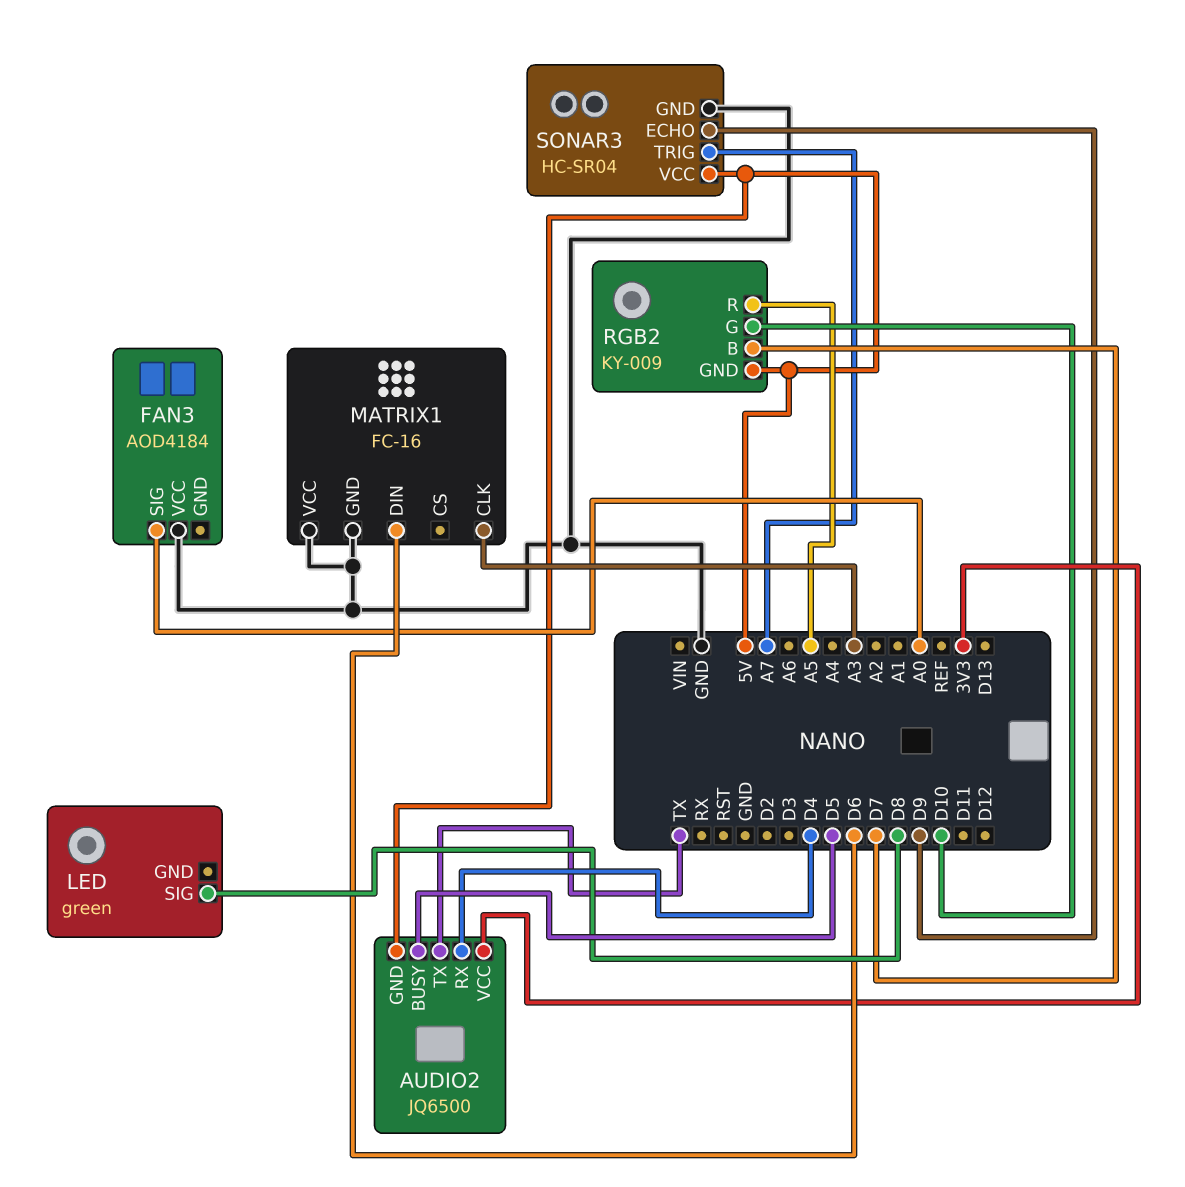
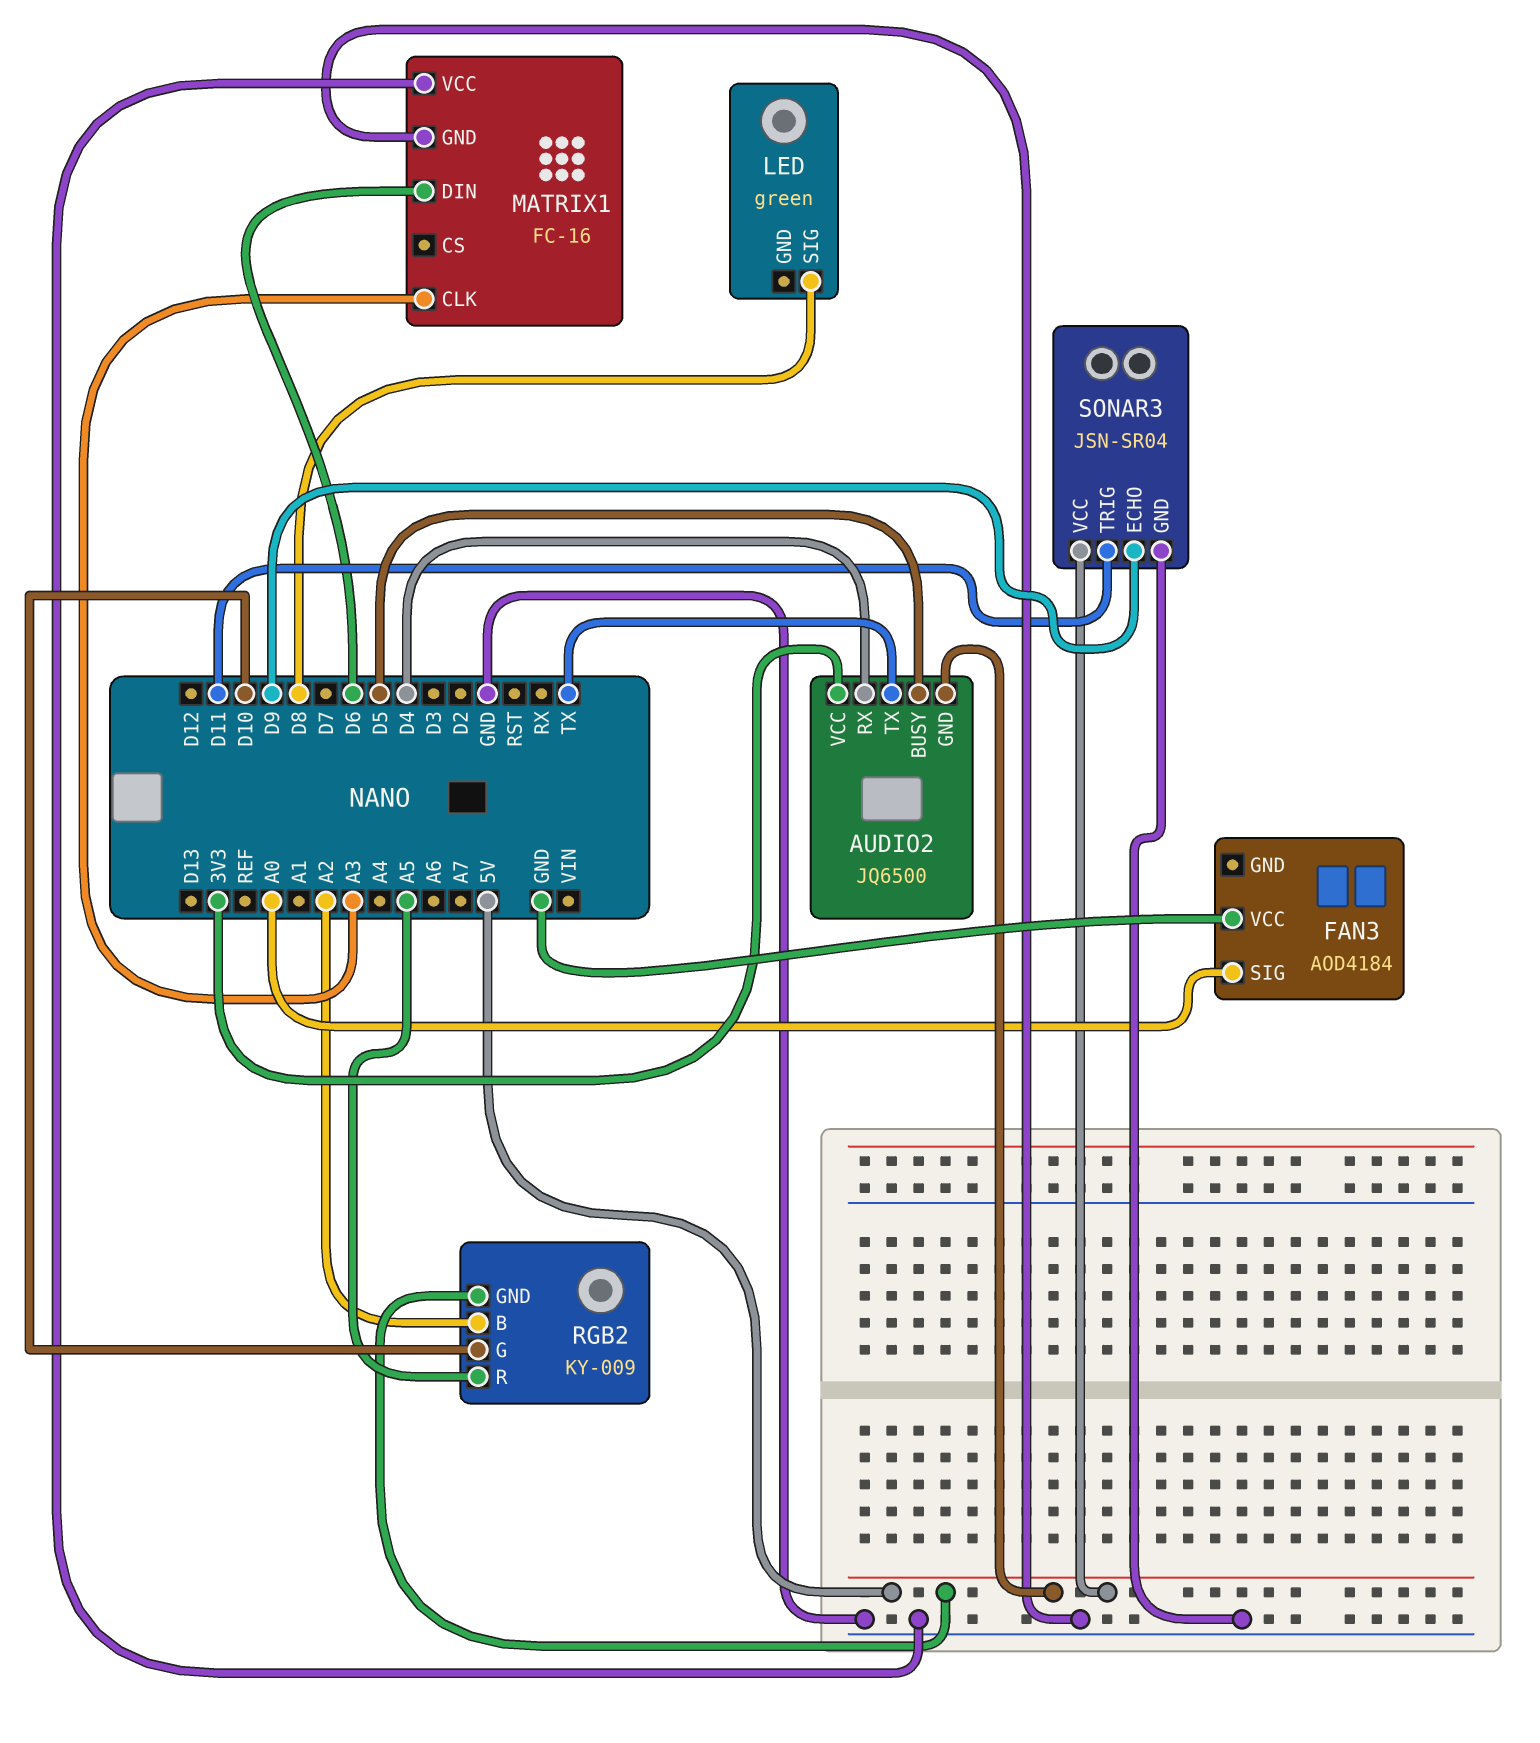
RGB2 pin B: D7 -> A2
SONAR3: HC-SR04 -> JSN-SR04
SONAR3 pin TRIG: A7 -> D11

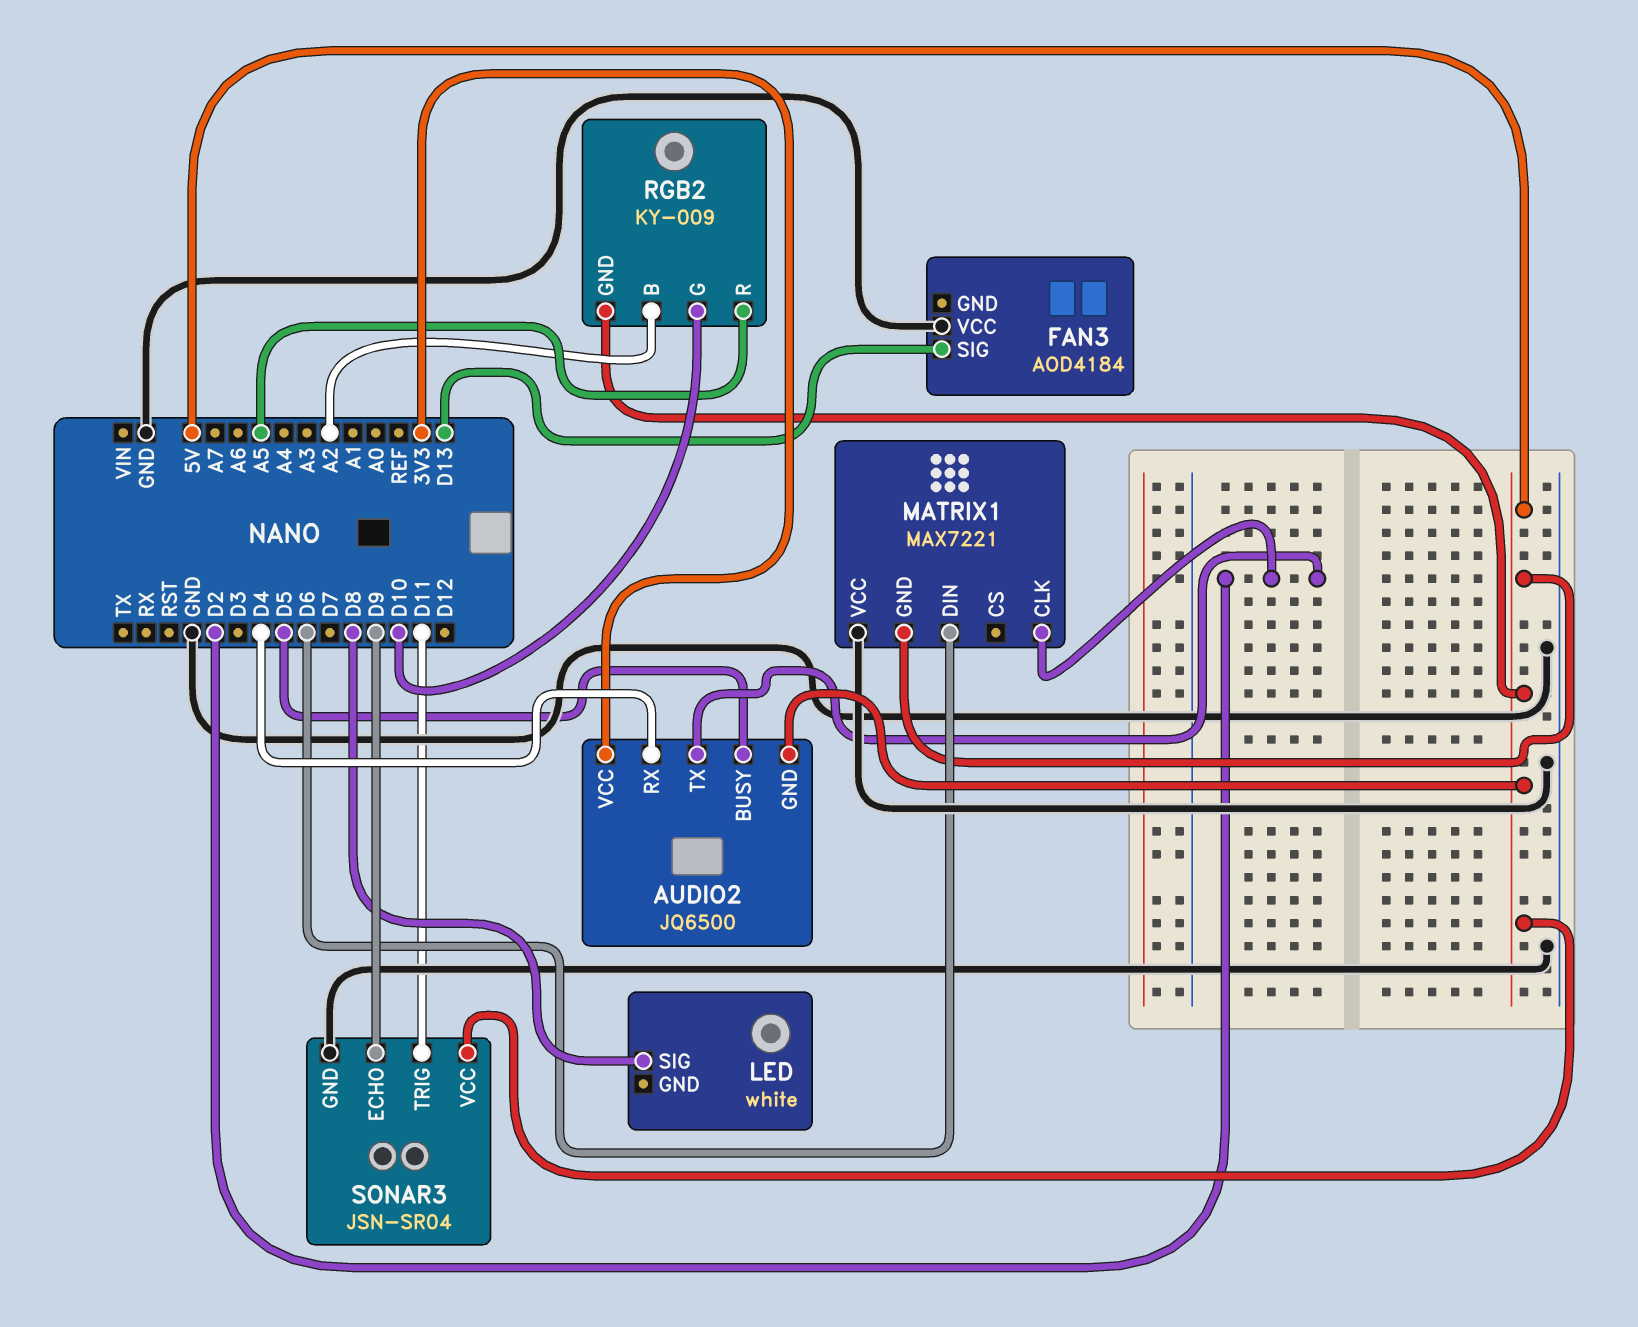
AUDIO2 pin TX: TX -> D2
FAN3 pin SIG: A0 -> D13
LED: green -> white
MATRIX1: FC-16 -> MAX7221
MATRIX1 pin CLK: A3 -> D2
MATRIX1 pin GND: GND -> 5V

